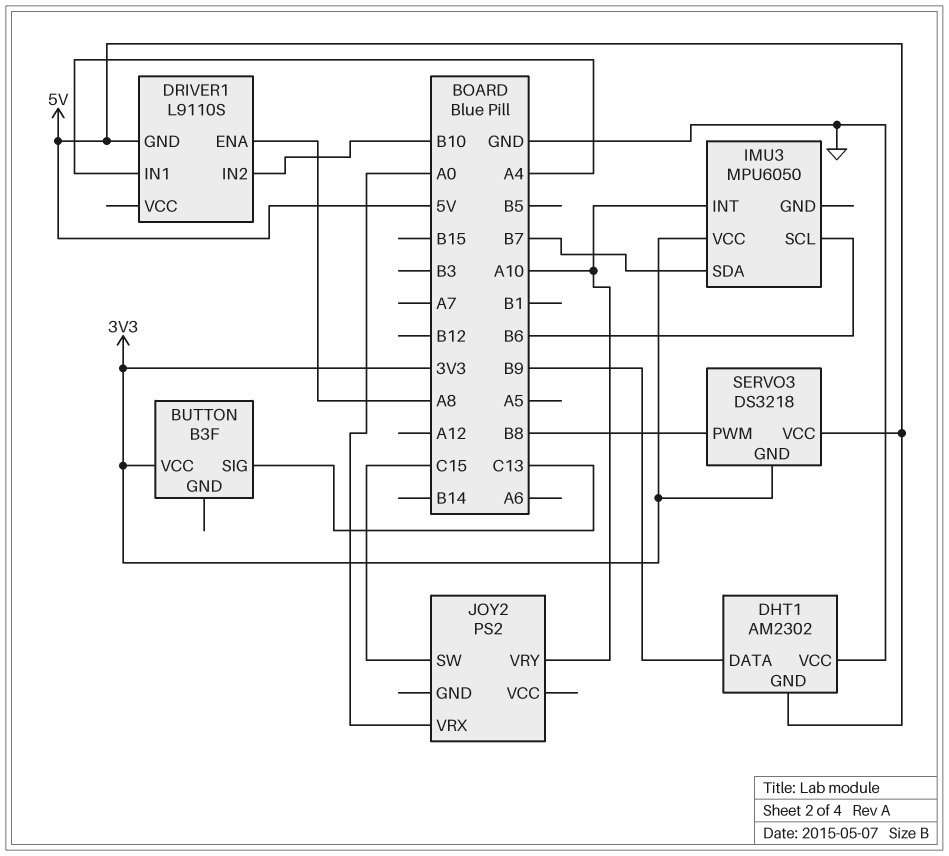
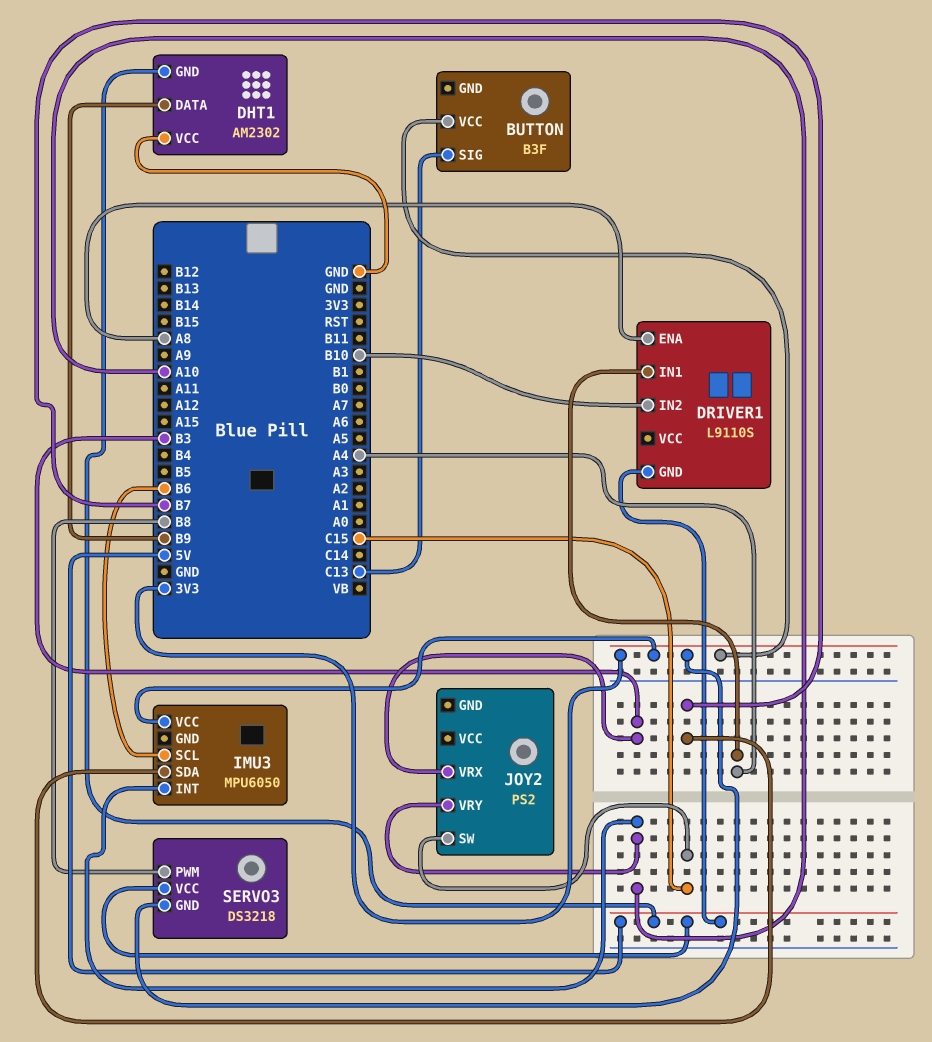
JOY2 pin VRX: A0 -> B3

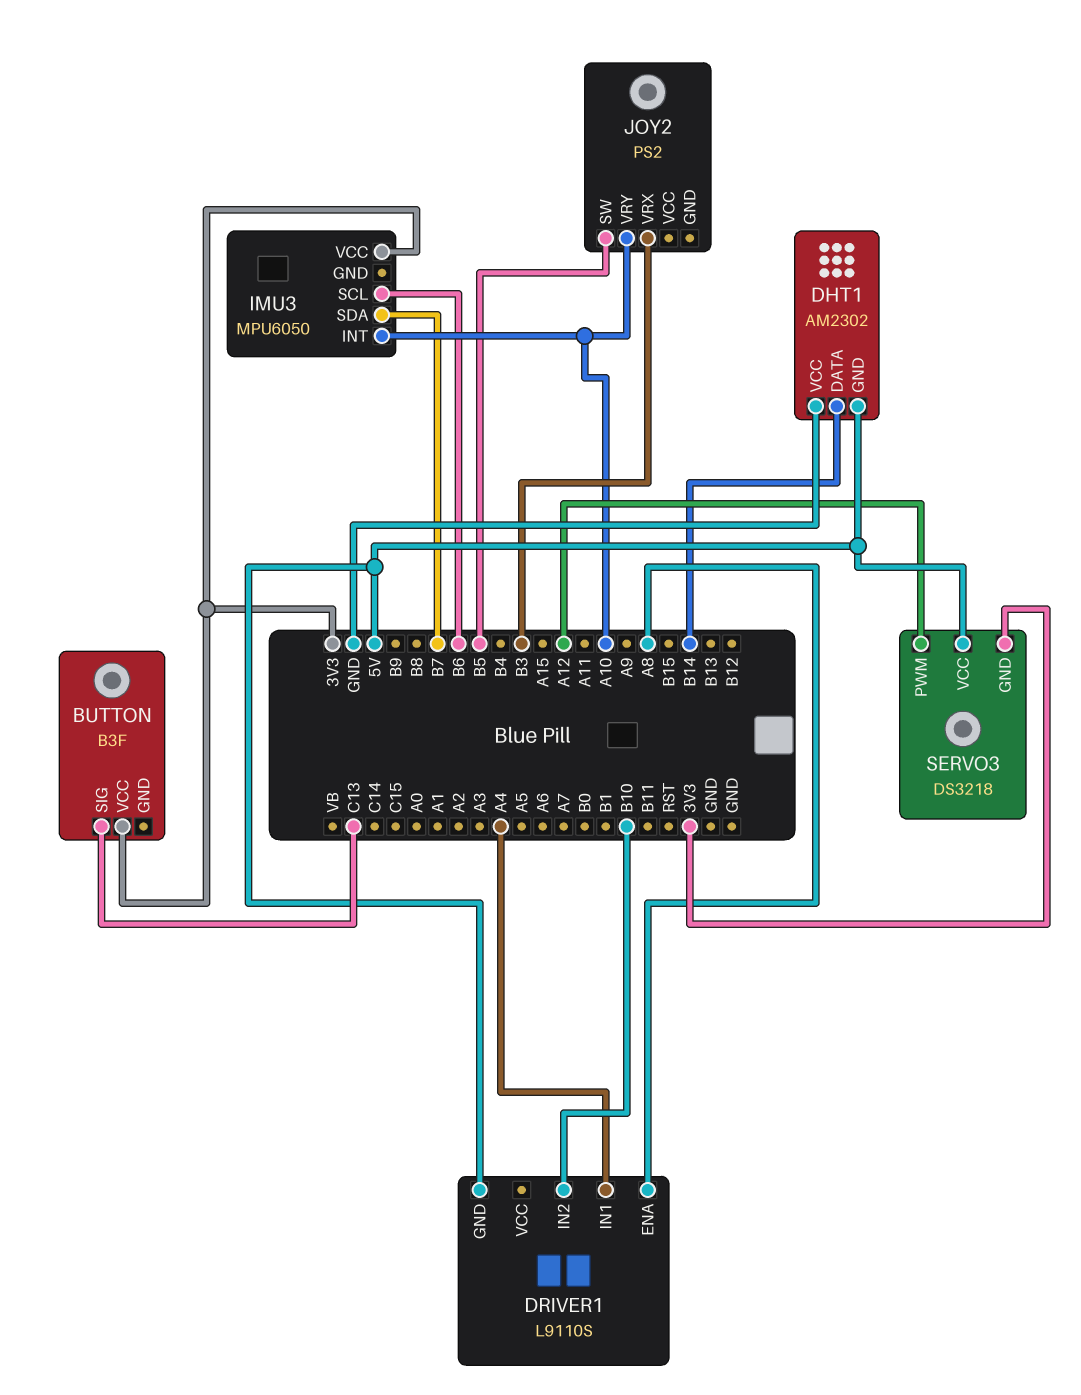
DHT1 pin DATA: B9 -> B14
JOY2 pin SW: C15 -> B5
SERVO3 pin PWM: B8 -> A12

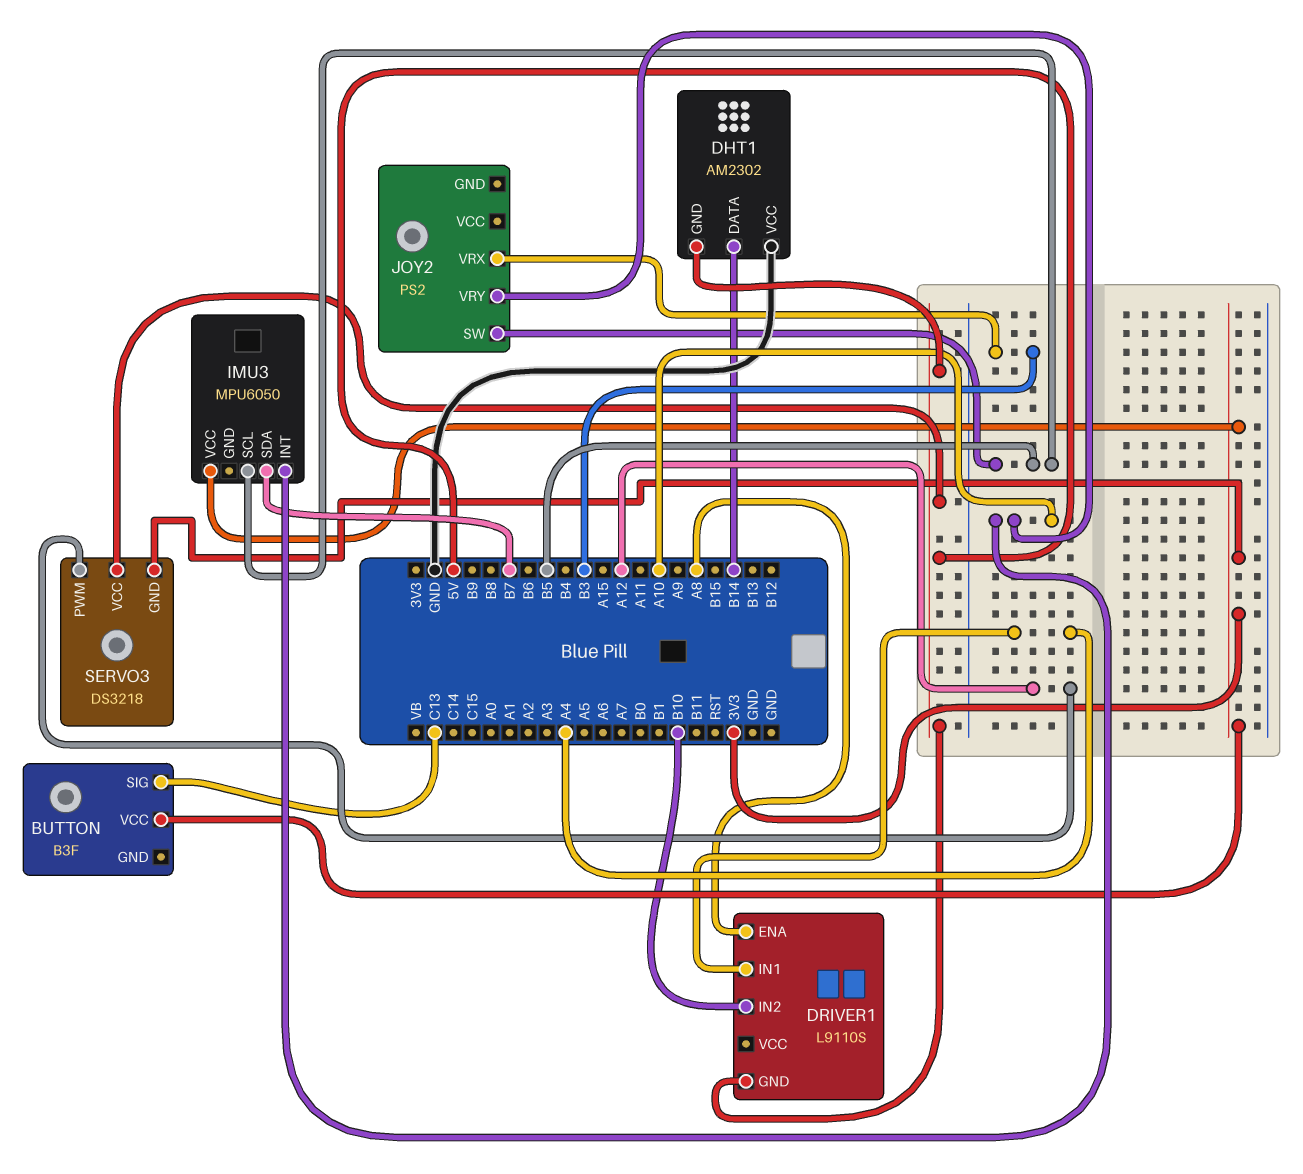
IMU3 pin SCL: B6 -> B5

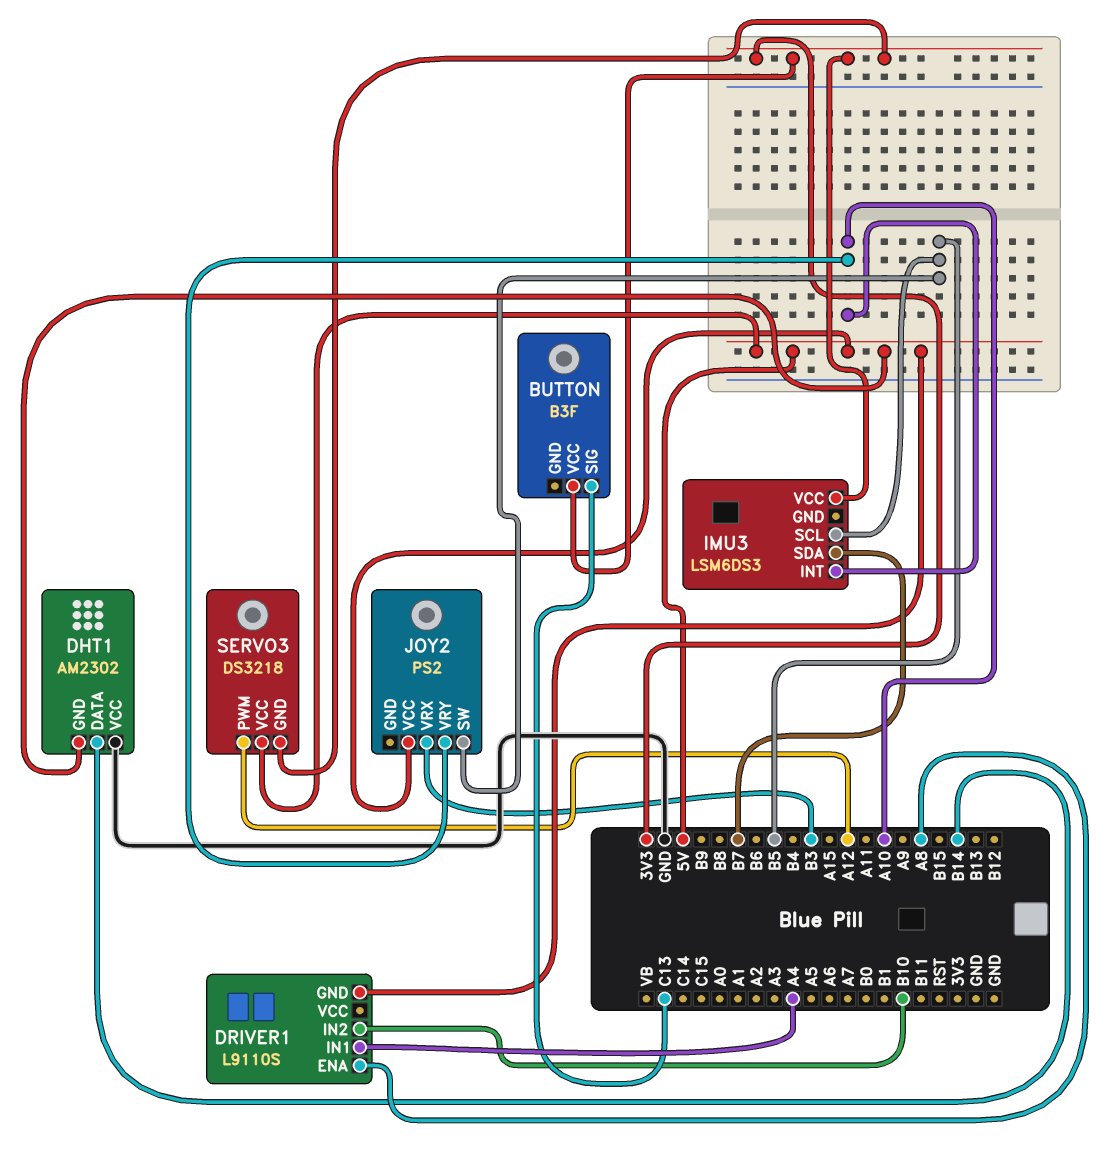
IMU3: MPU6050 -> LSM6DS3
JOY2 pin VCC: none -> 5V

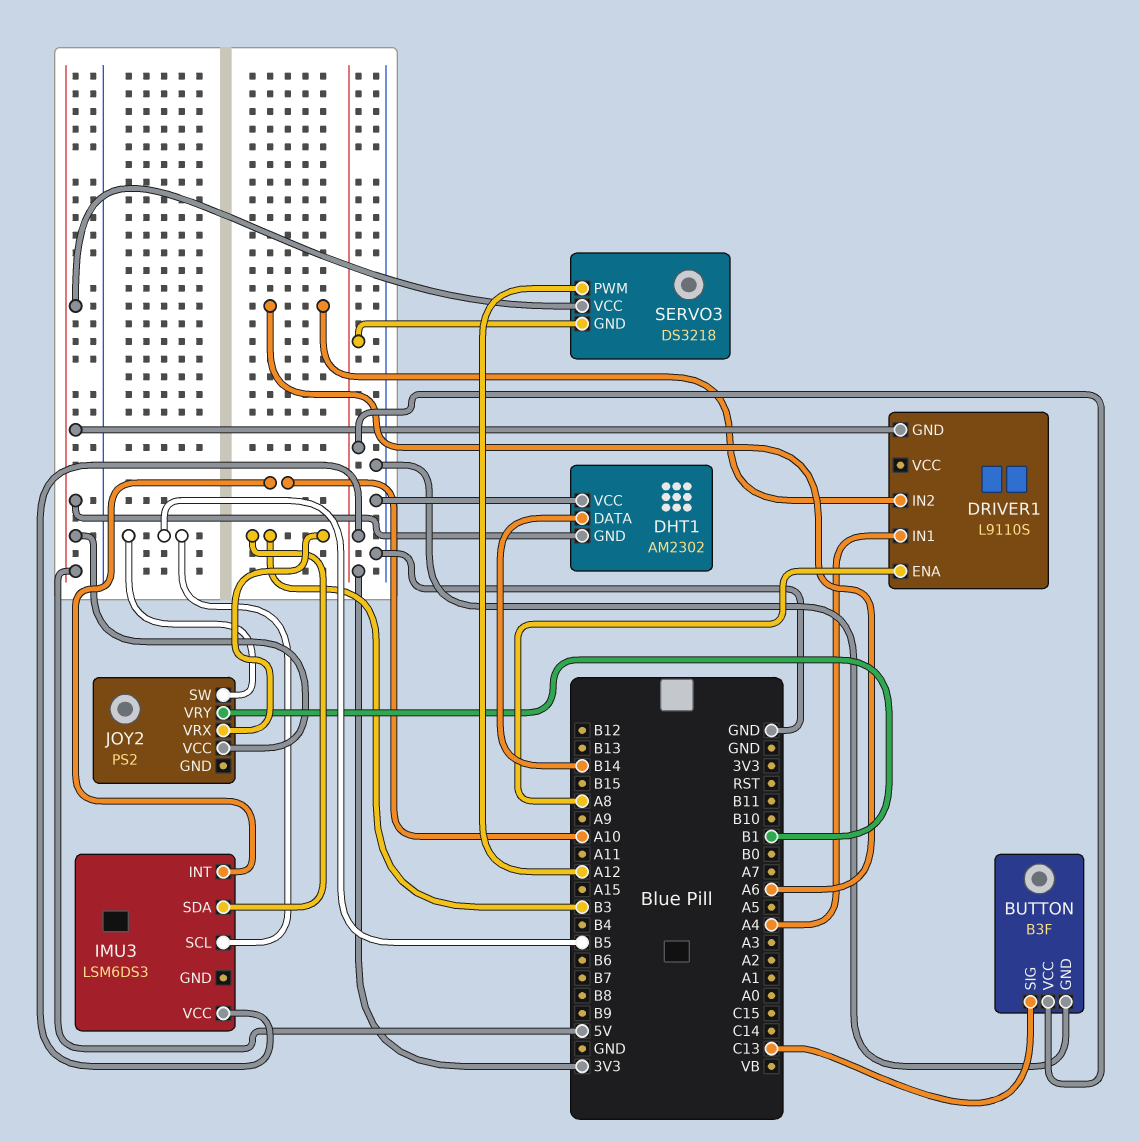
BUTTON pin GND: none -> GND
DRIVER1 pin IN2: B10 -> A6
IMU3 pin SDA: B7 -> B3
JOY2 pin VRY: A10 -> B1

